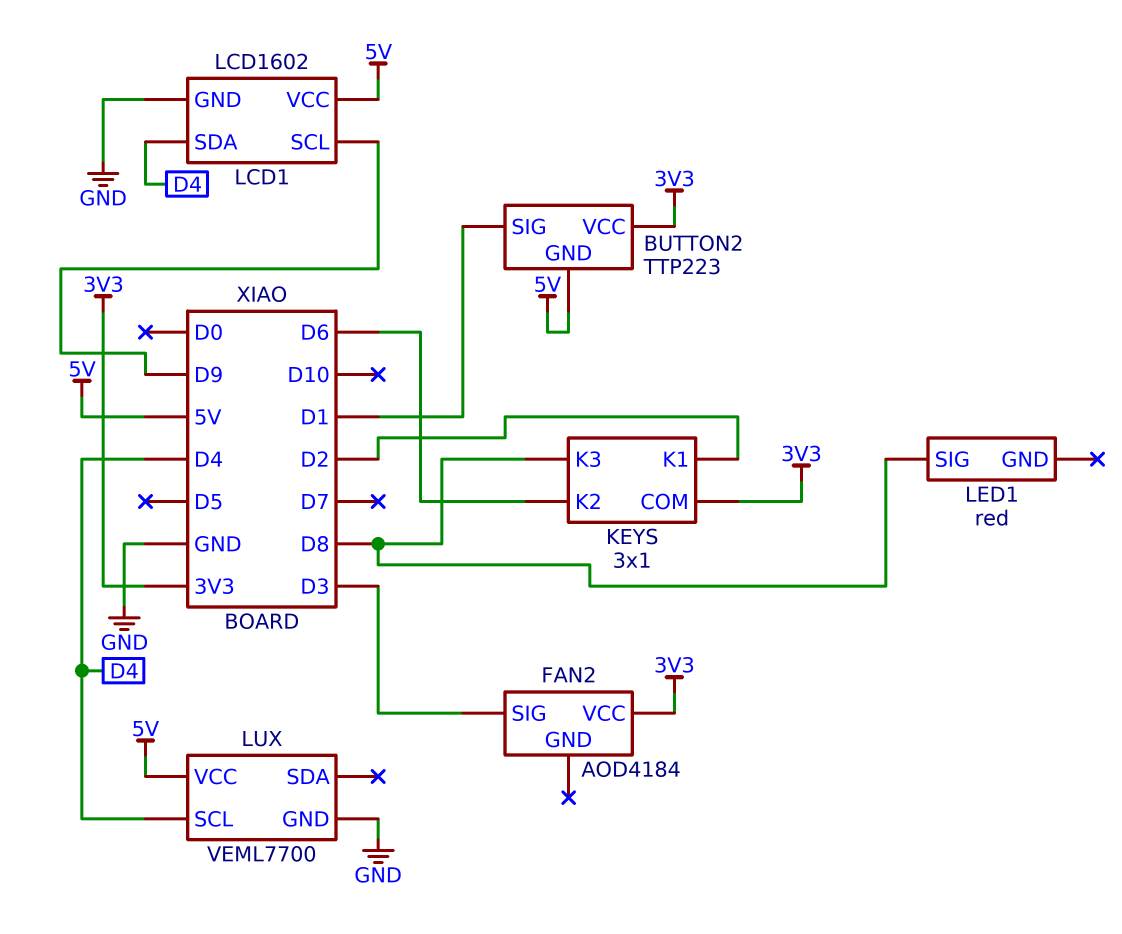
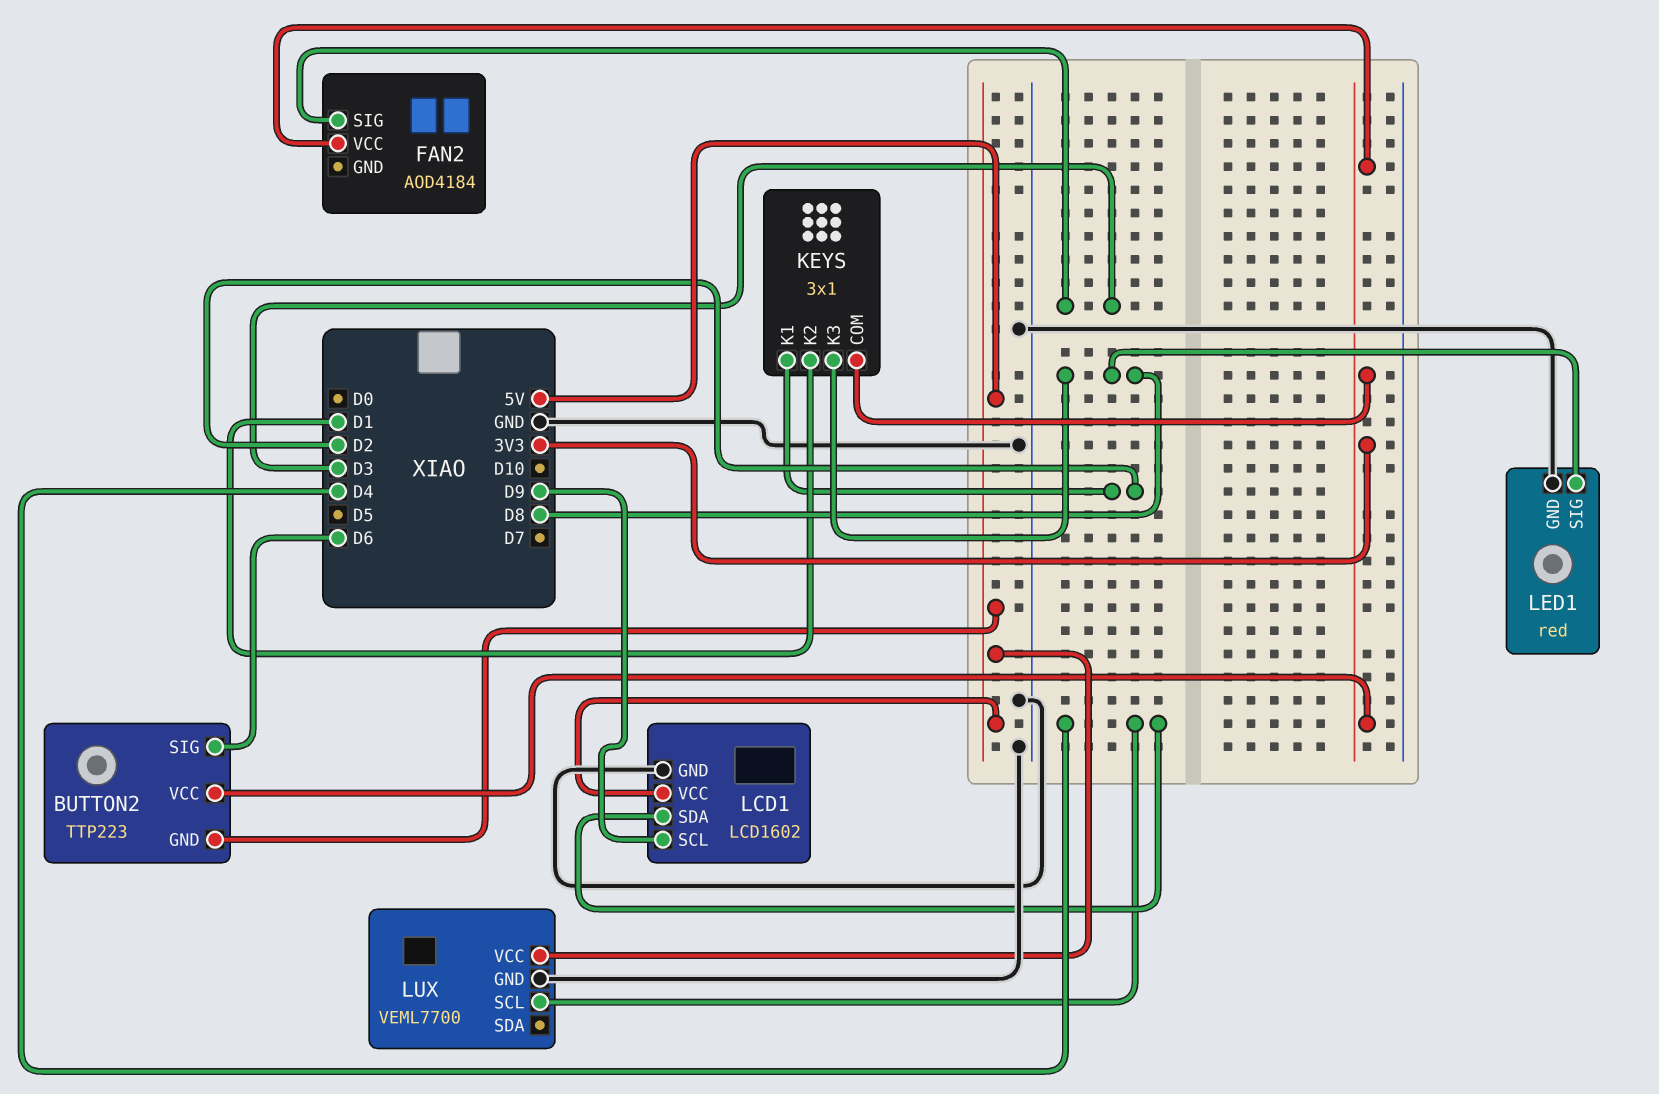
BUTTON2 pin SIG: D1 -> D6
KEYS pin K2: D6 -> D1
LED1 pin GND: none -> GND

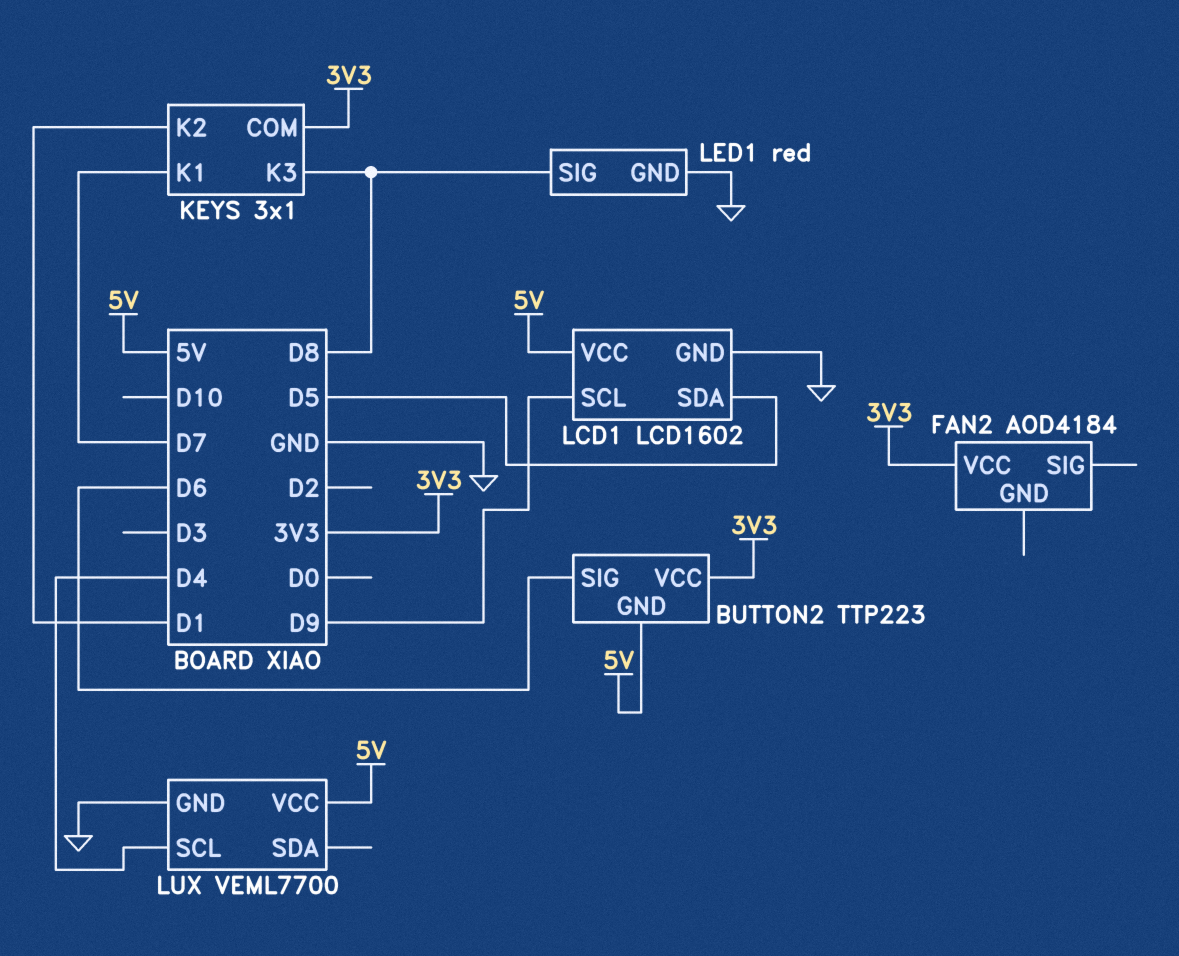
FAN2 pin SIG: D3 -> none
KEYS pin K1: D2 -> D7
LCD1 pin SDA: D4 -> D5

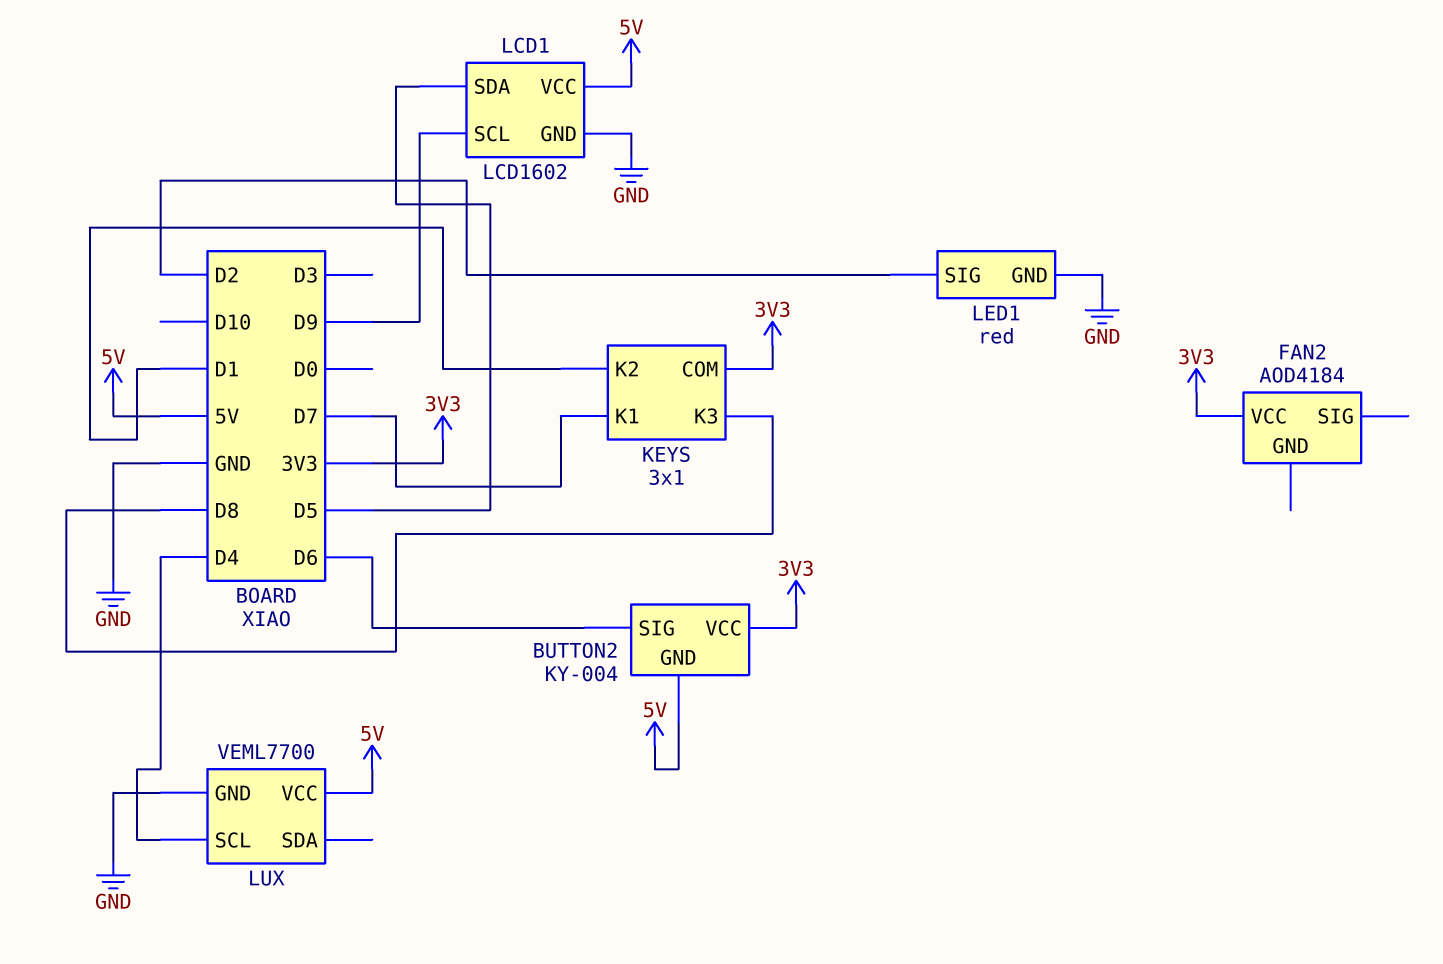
BUTTON2: TTP223 -> KY-004
LED1 pin SIG: D8 -> D2

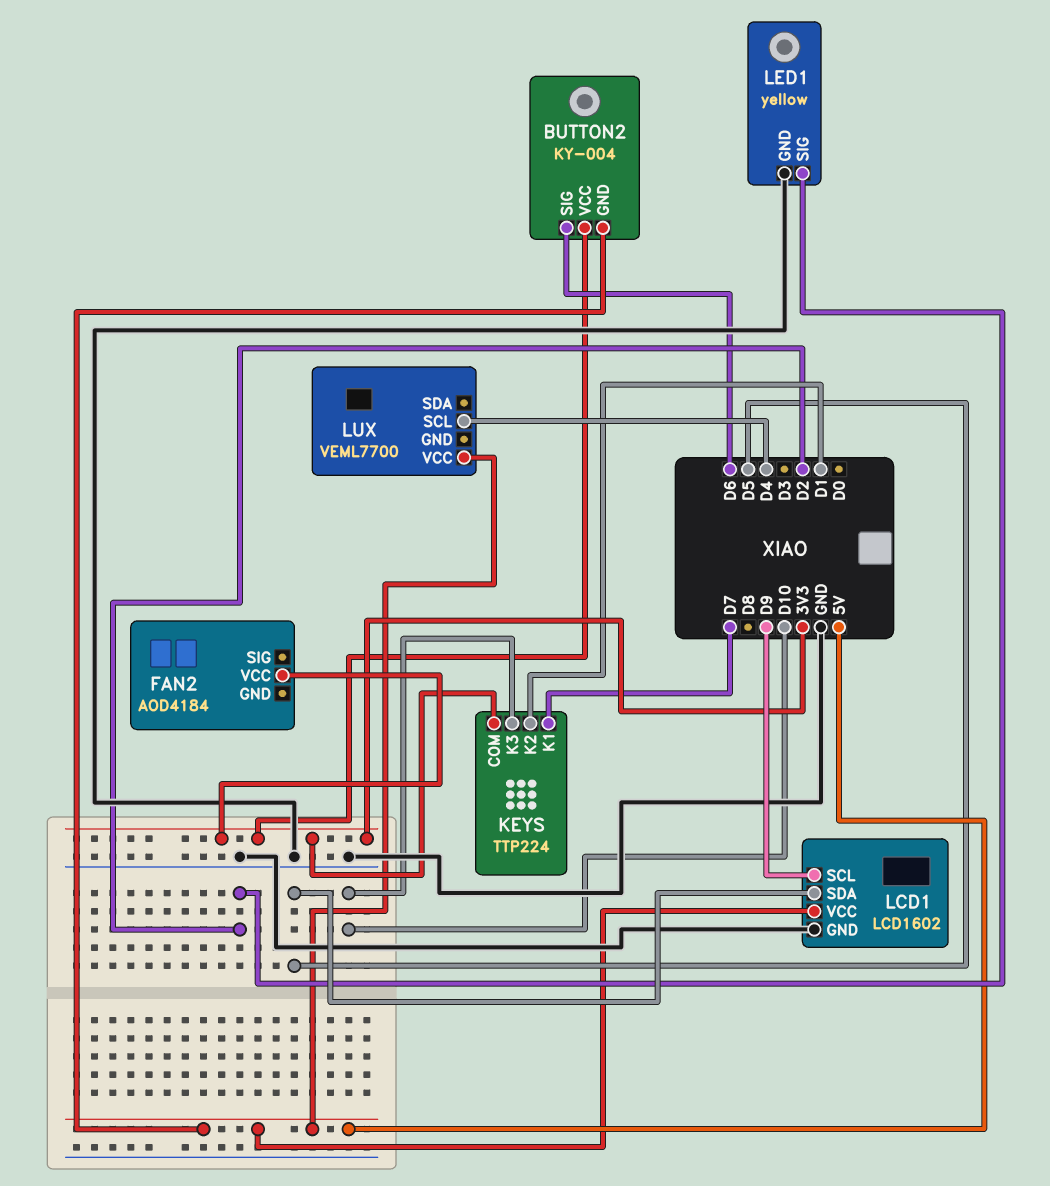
KEYS: 3x1 -> TTP224
KEYS pin K3: D8 -> D10
LED1: red -> yellow
LUX pin GND: GND -> none

